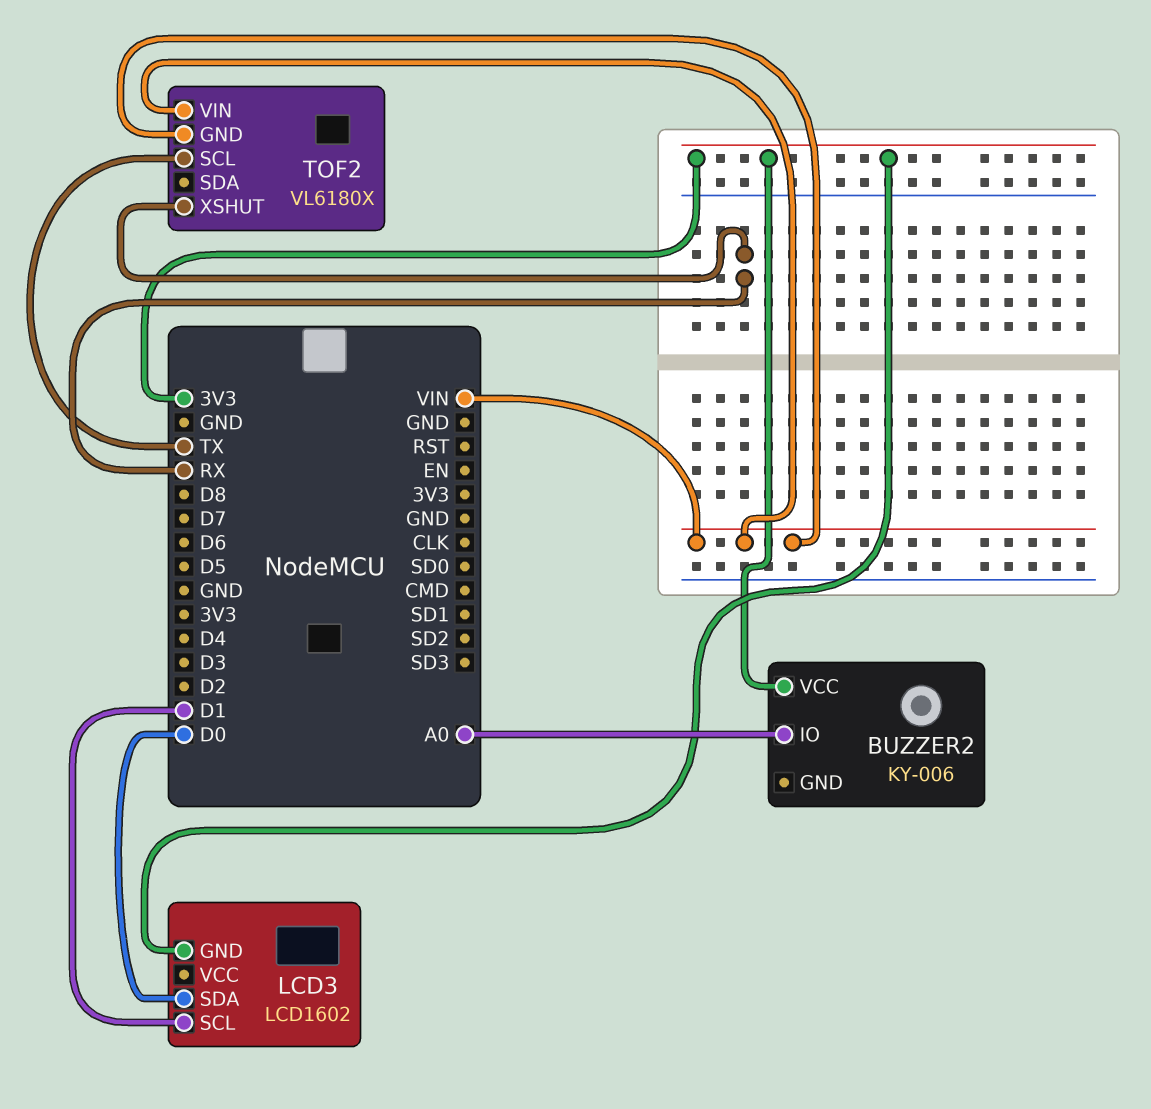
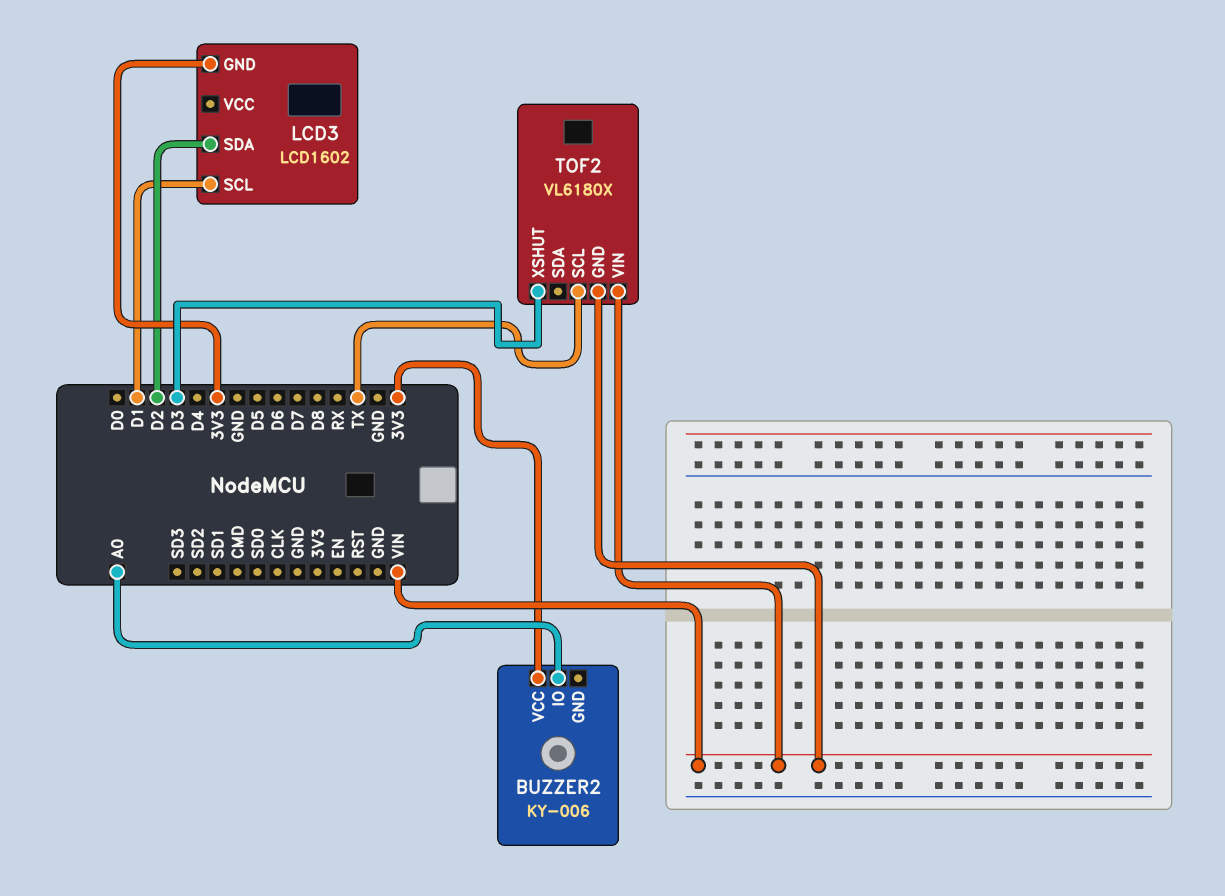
LCD3 pin SDA: D0 -> D2
TOF2 pin XSHUT: RX -> D3

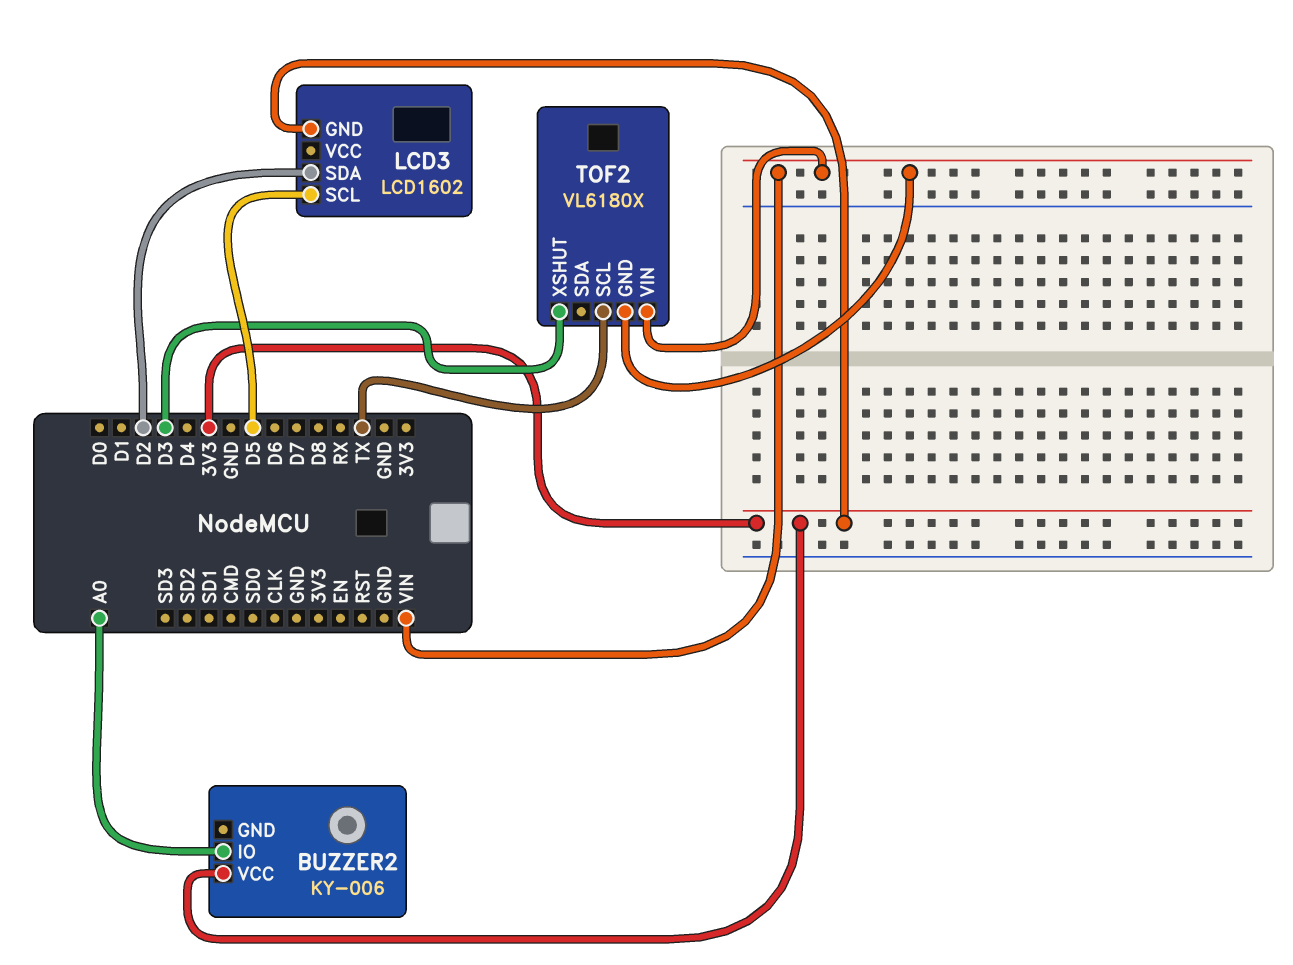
LCD3 pin SCL: D1 -> D5

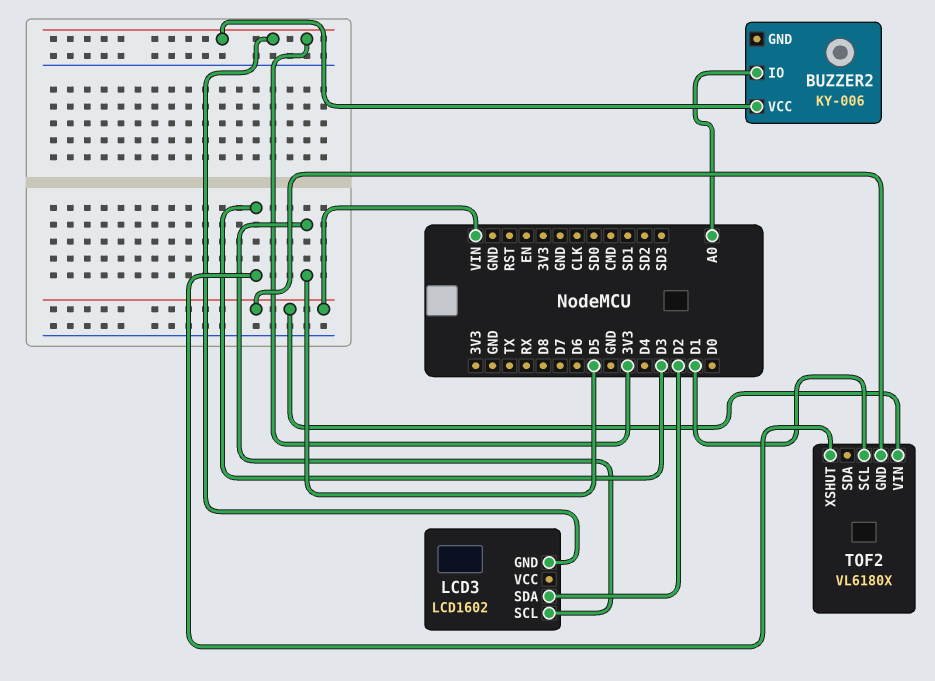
TOF2 pin SCL: TX -> D1

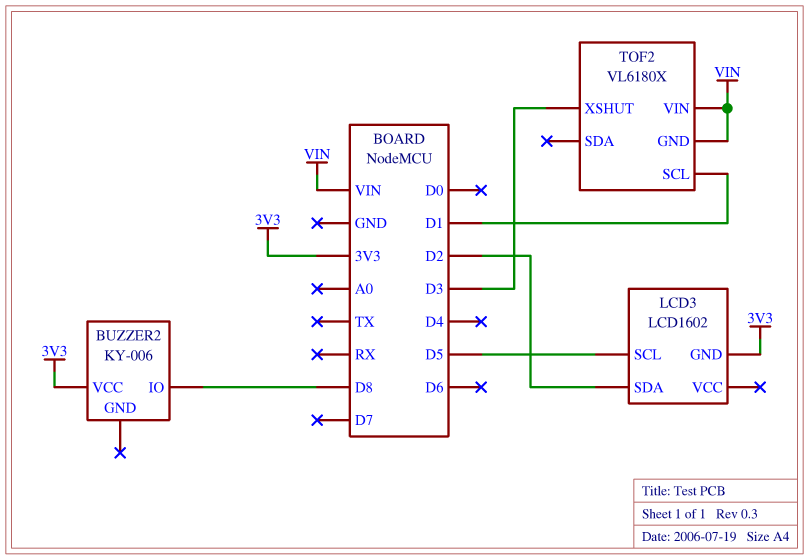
BUZZER2 pin IO: A0 -> D8

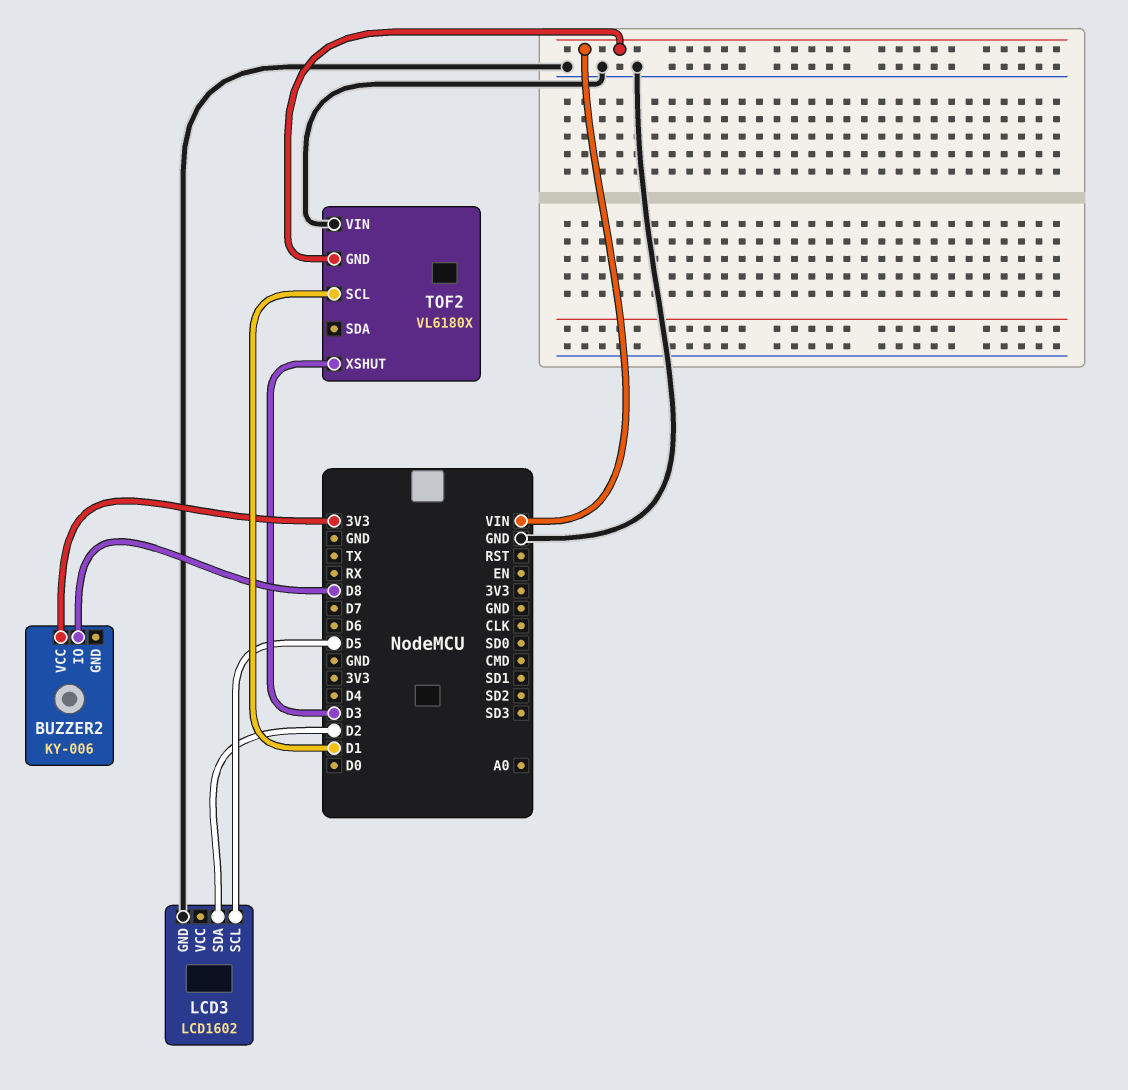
LCD3 pin GND: 3V3 -> GND
TOF2 pin VIN: VIN -> GND

